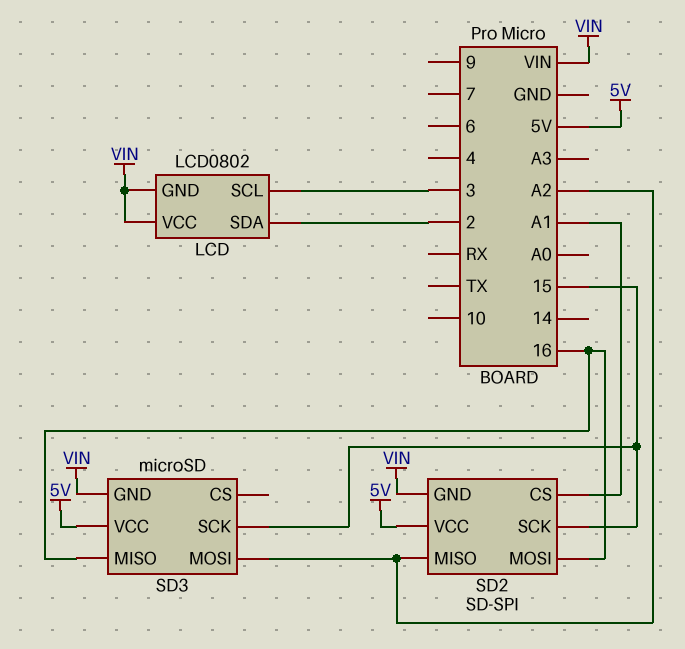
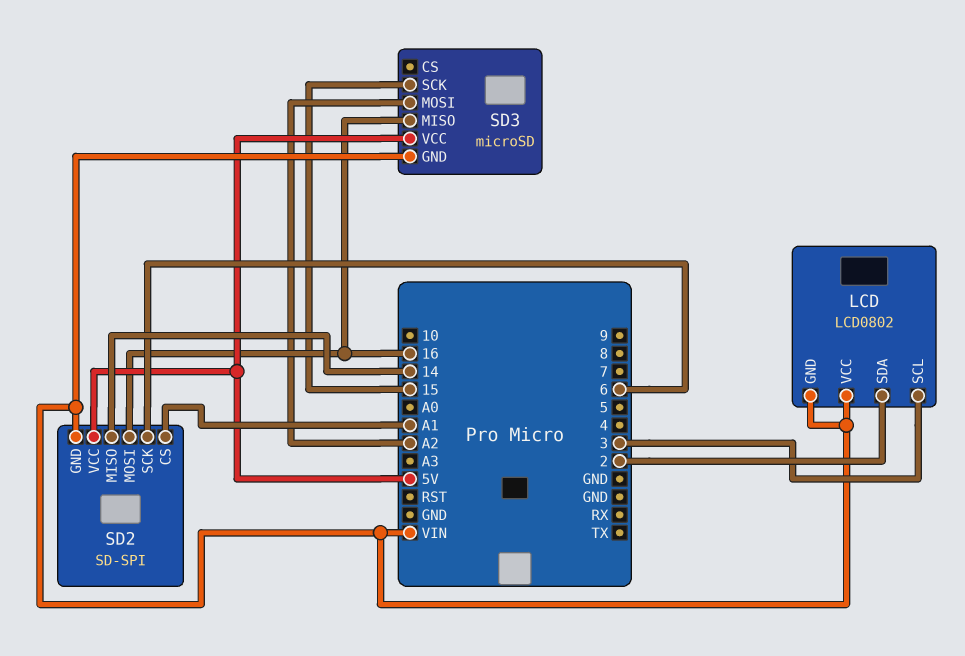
SD2 pin MISO: A2 -> 14
SD2 pin SCK: 15 -> 6

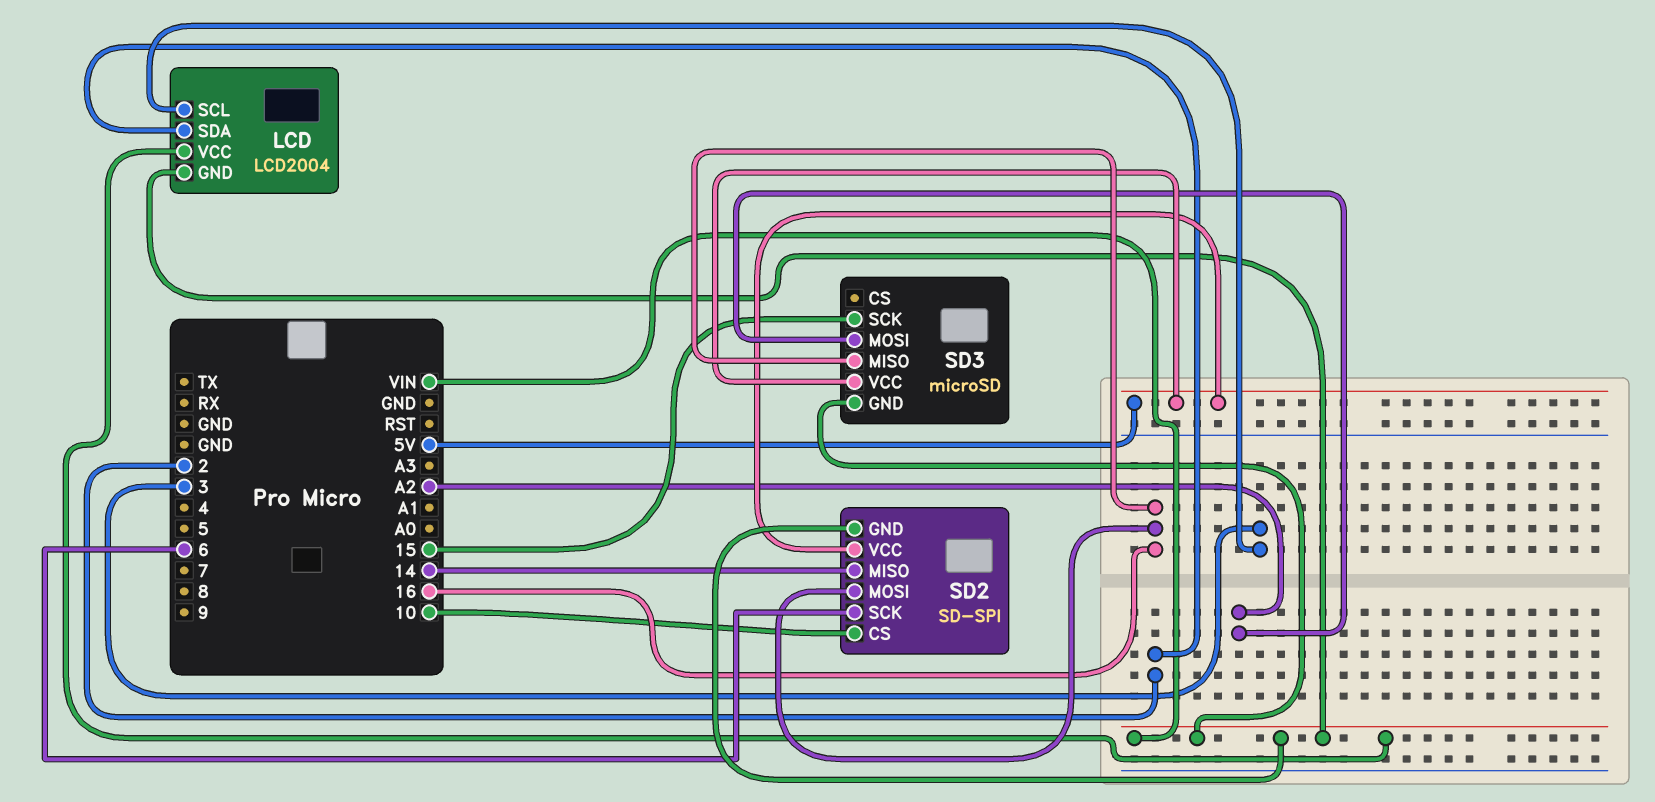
LCD: LCD0802 -> LCD2004
SD2 pin CS: A1 -> 10

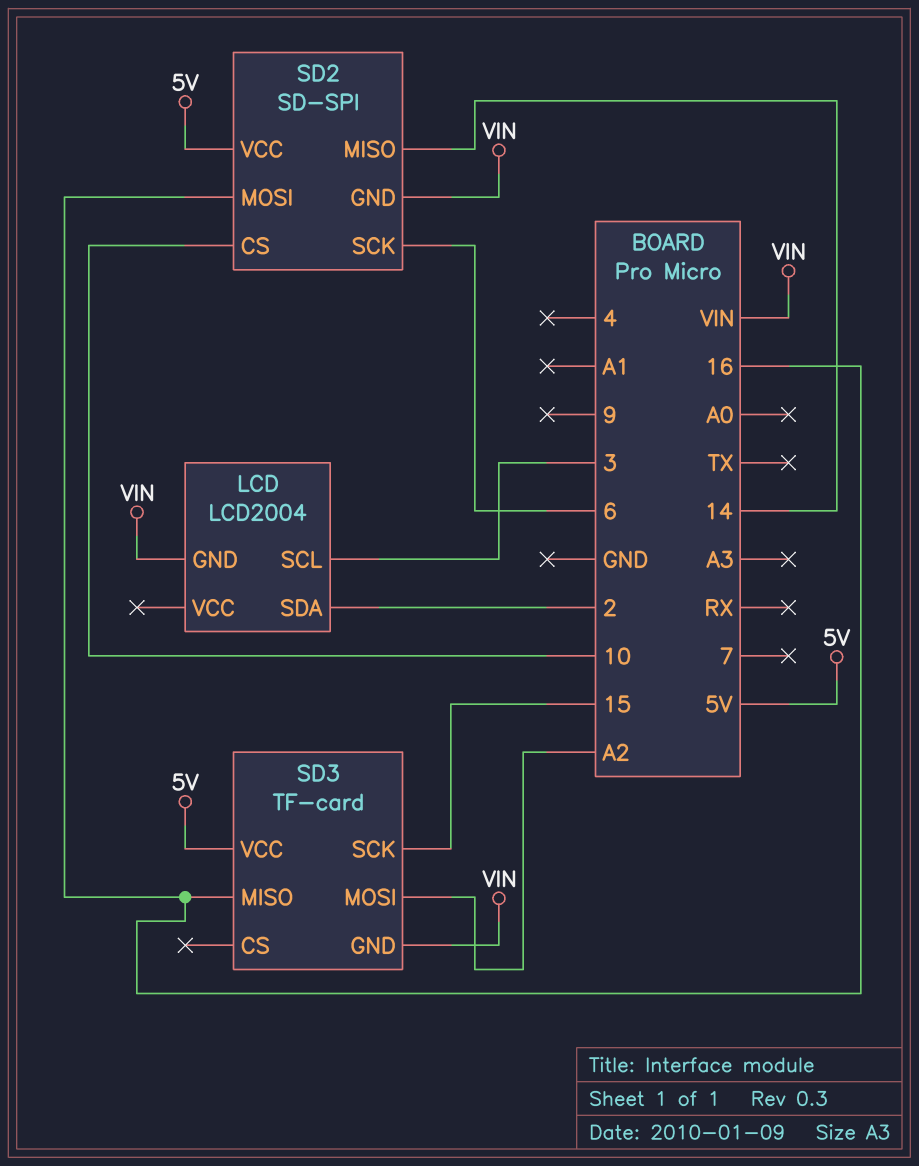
LCD pin VCC: VIN -> none
SD3: microSD -> TF-card

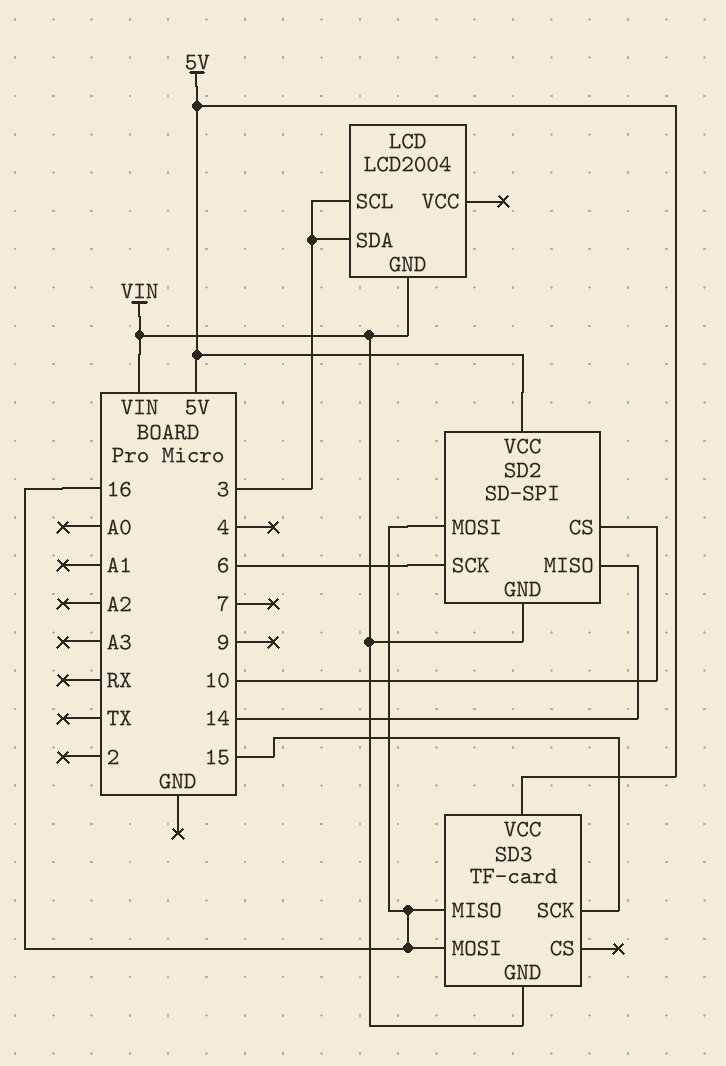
LCD pin SDA: 2 -> 3
SD3 pin MOSI: A2 -> 16

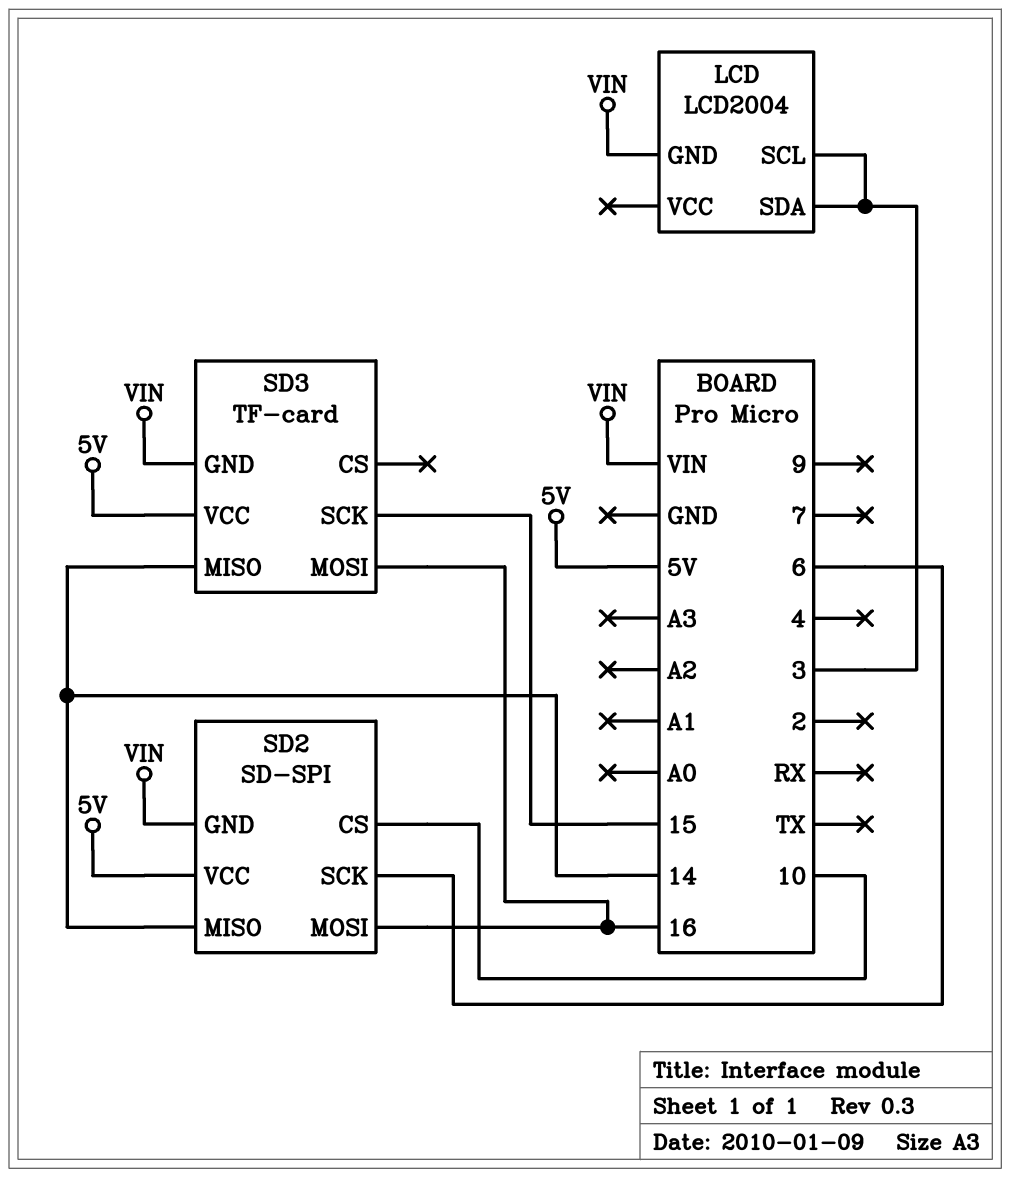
SD3 pin MISO: 16 -> 14

